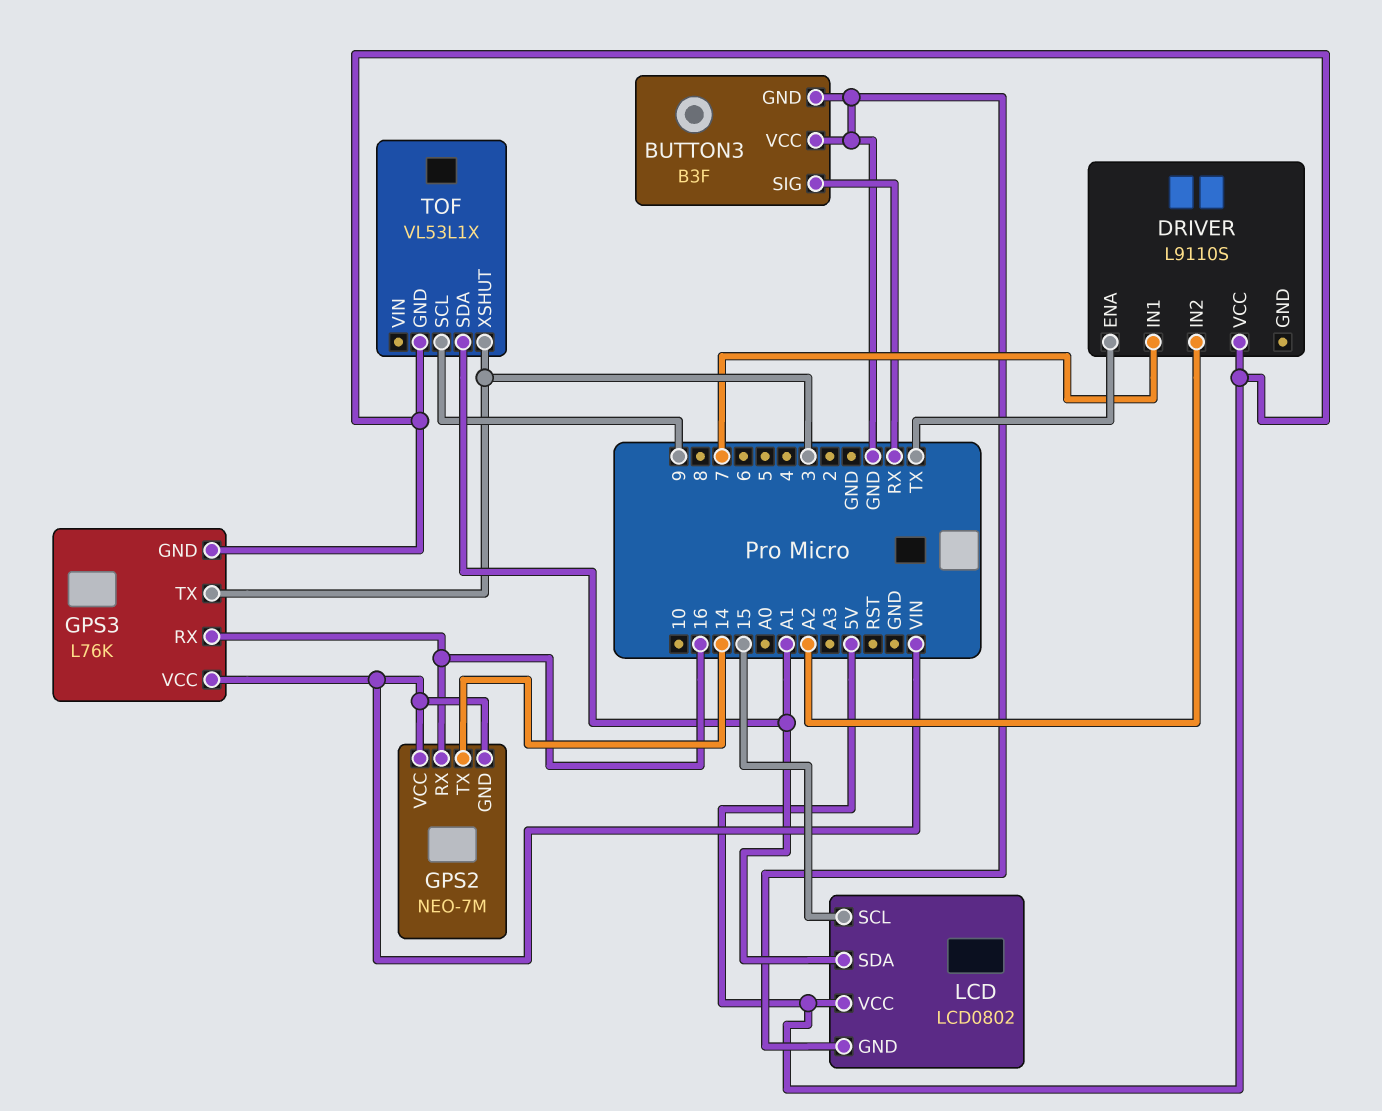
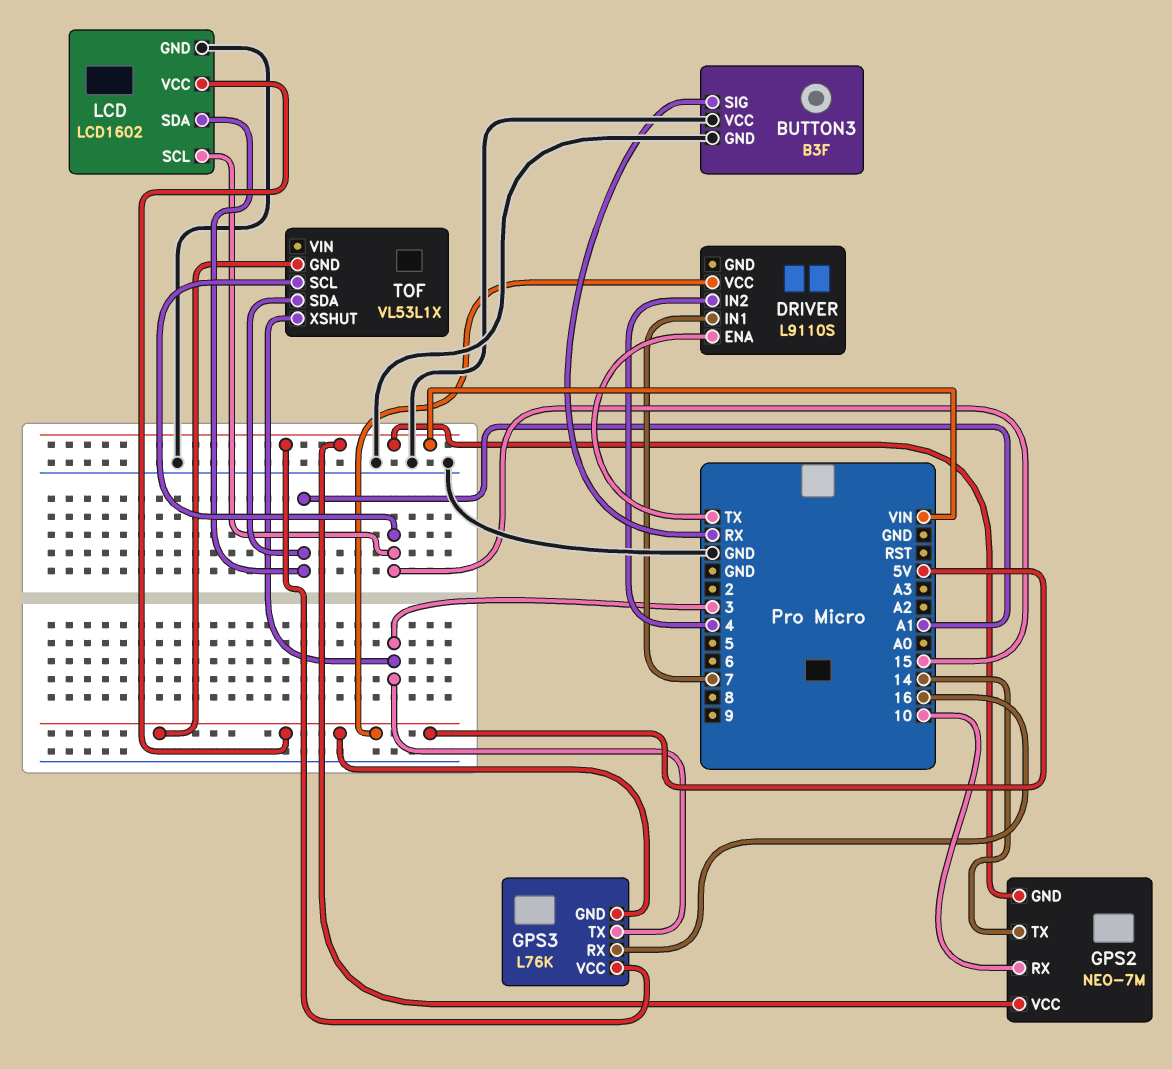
DRIVER pin IN2: A2 -> 4
GPS2 pin RX: 16 -> 10
LCD: LCD0802 -> LCD1602
TOF pin SCL: 9 -> 15

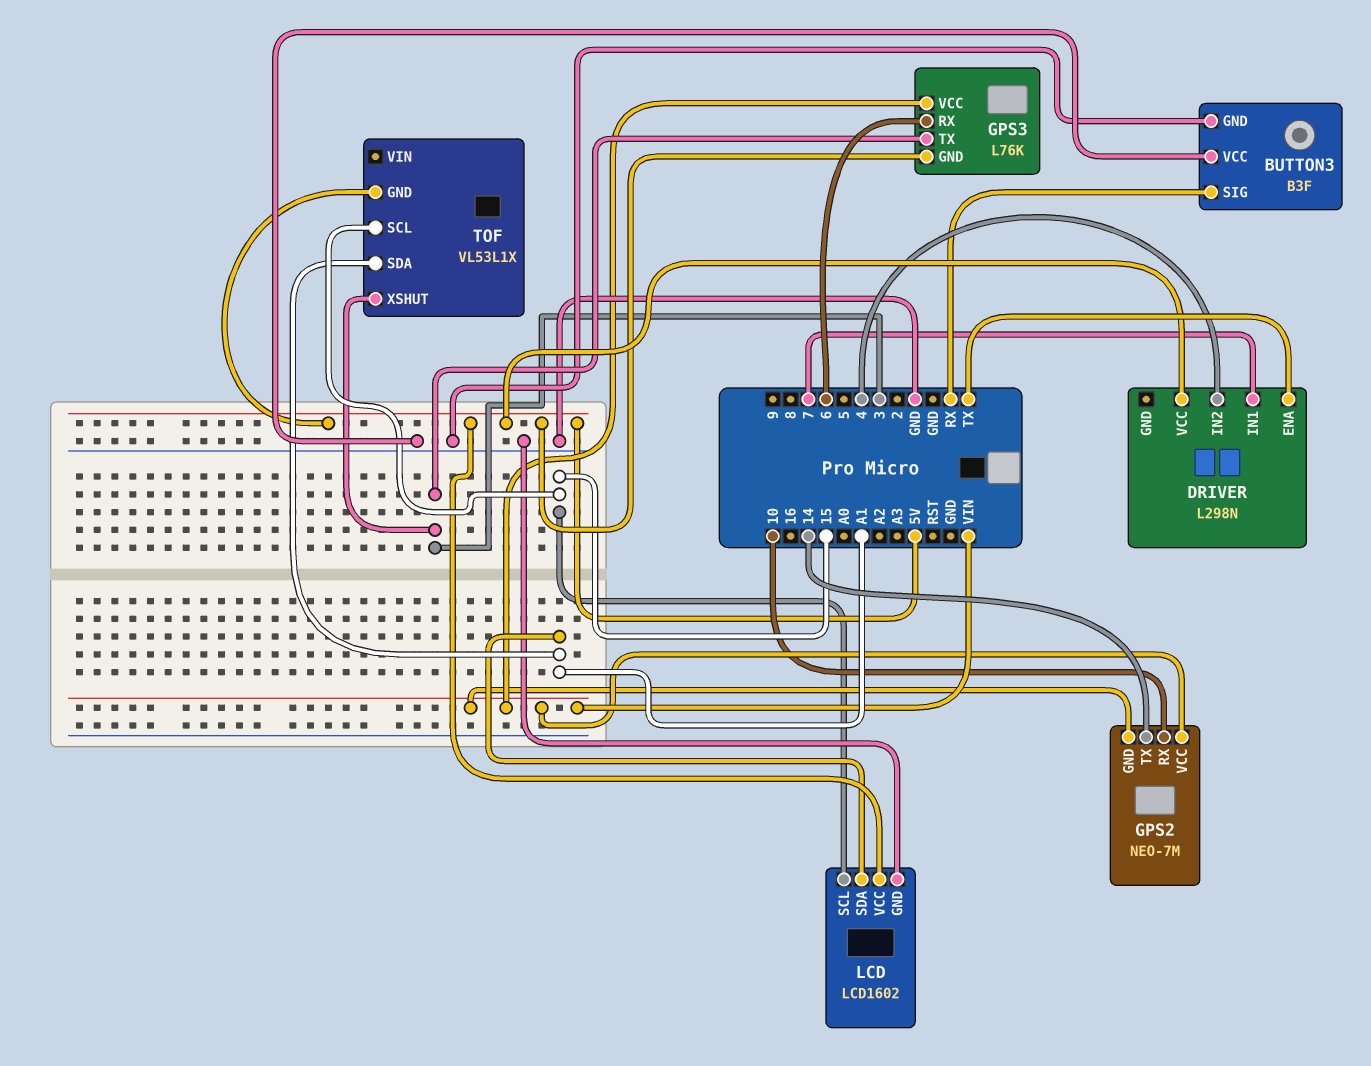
DRIVER: L9110S -> L298N
GPS3 pin RX: 16 -> 6

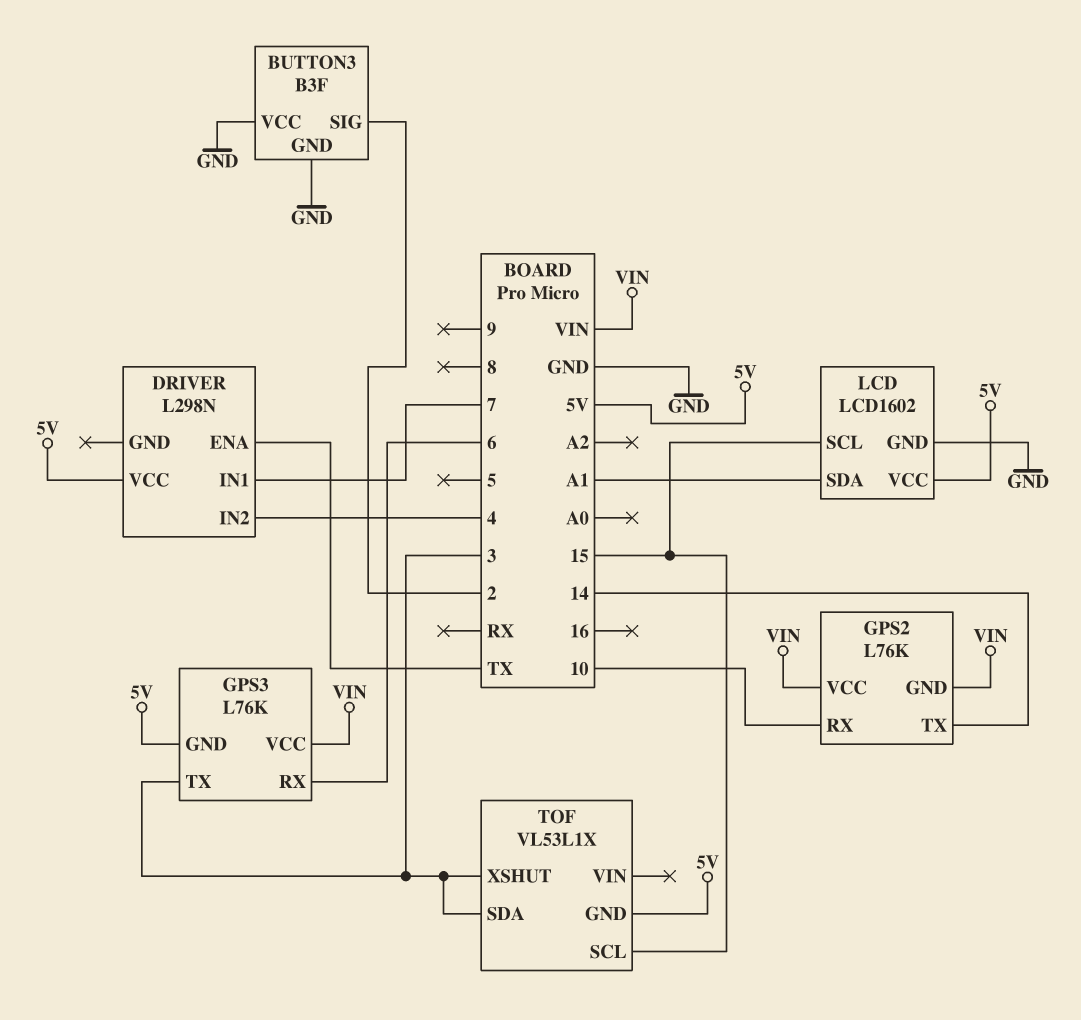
BUTTON3 pin SIG: RX -> 2
GPS2: NEO-7M -> L76K
TOF pin SDA: A1 -> 3

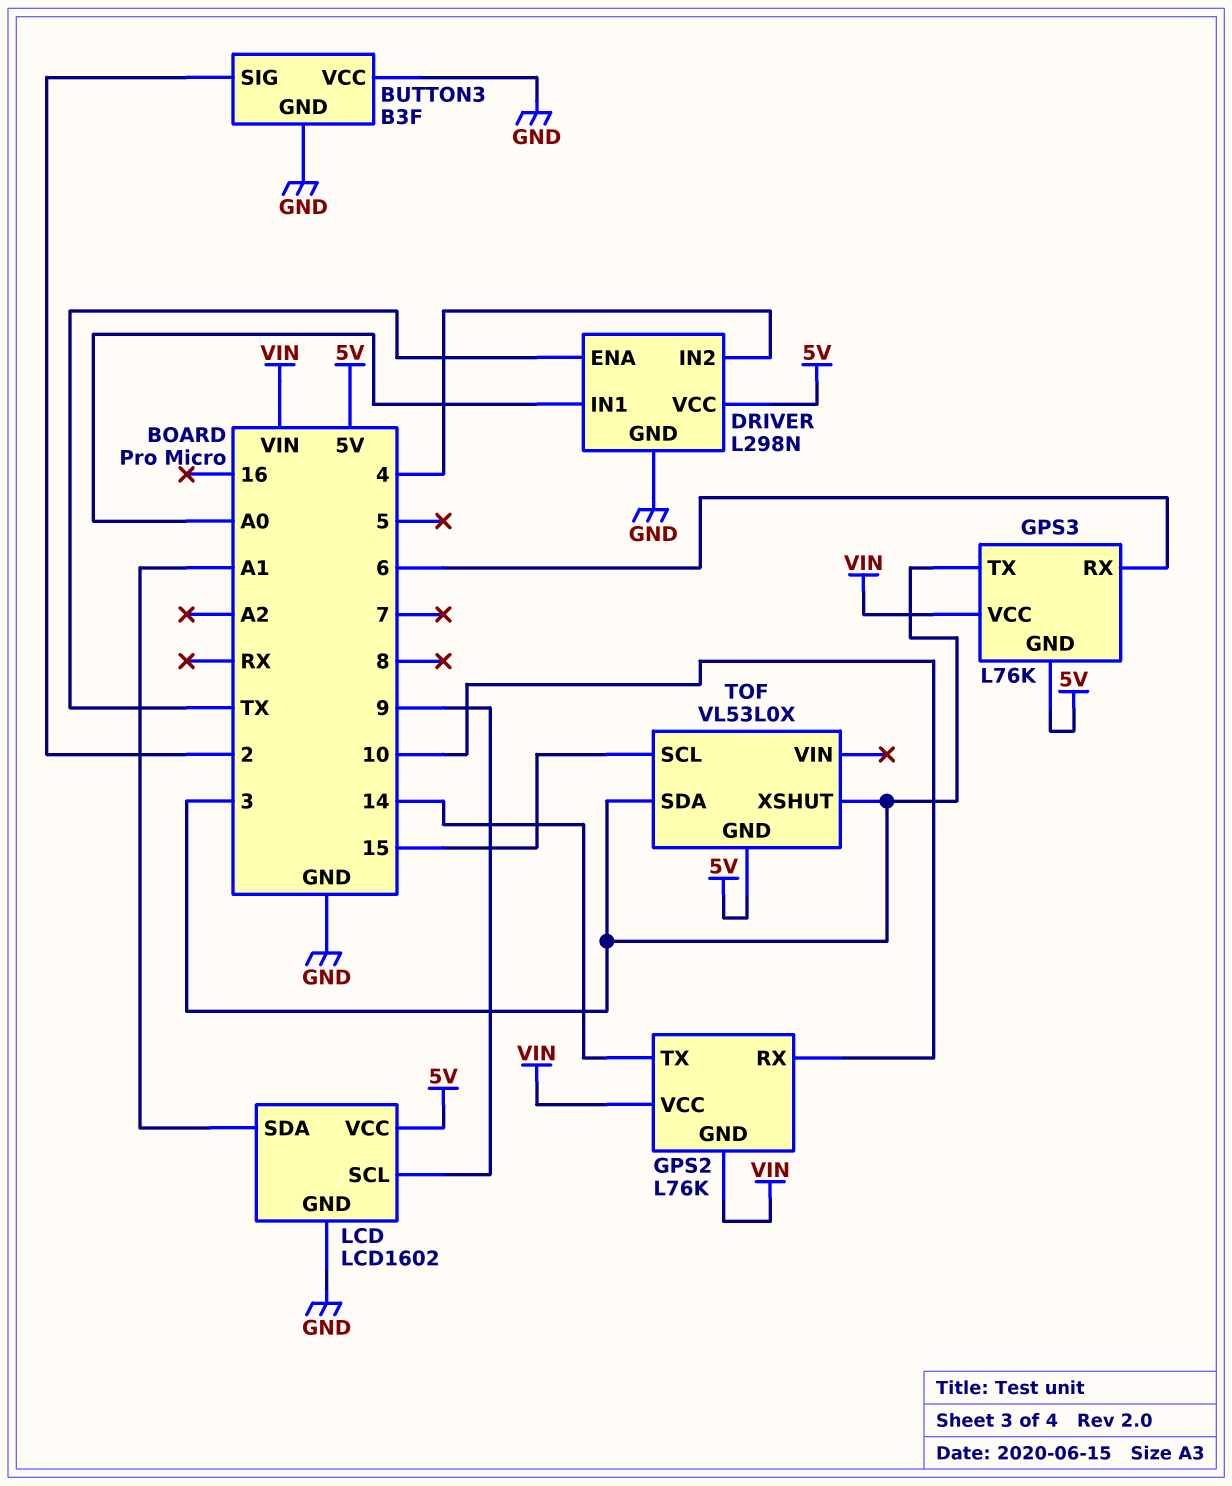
DRIVER pin GND: none -> GND
DRIVER pin IN1: 7 -> A0
LCD pin SCL: 15 -> 9
TOF: VL53L1X -> VL53L0X

